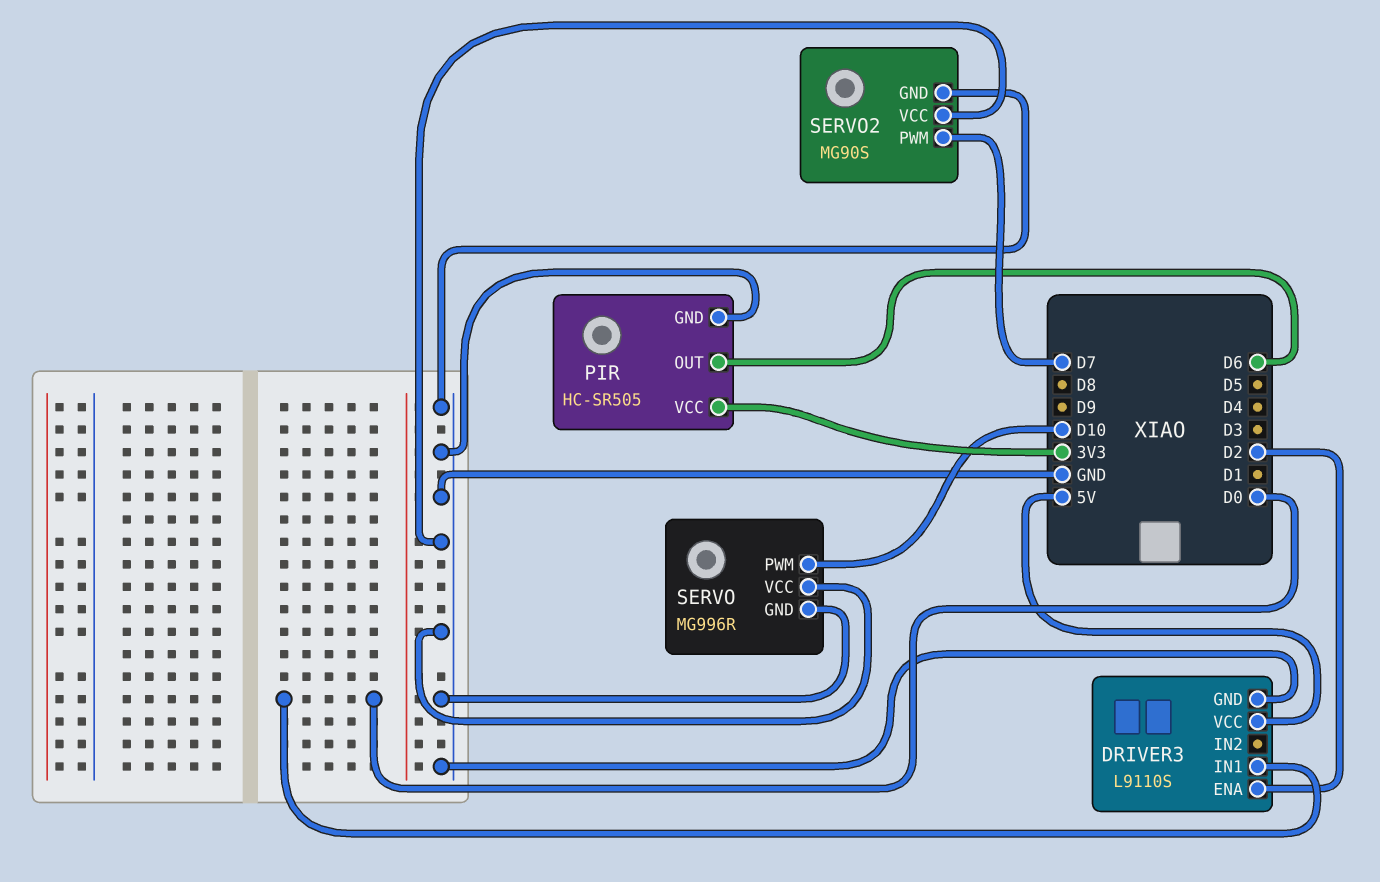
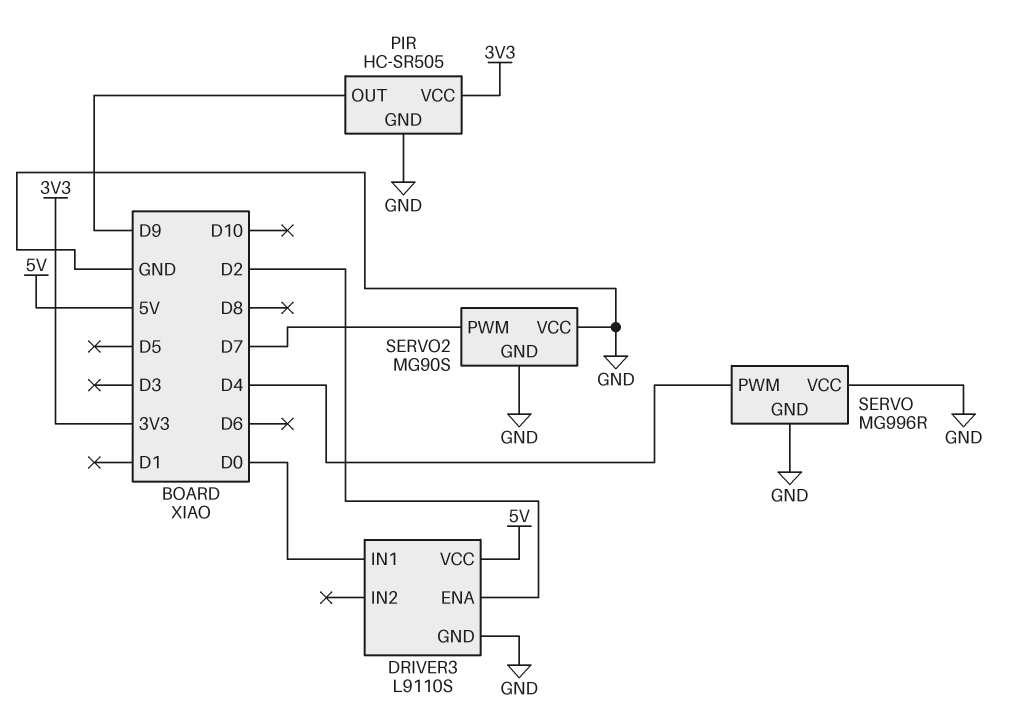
PIR pin OUT: D6 -> D9
SERVO pin PWM: D10 -> D4

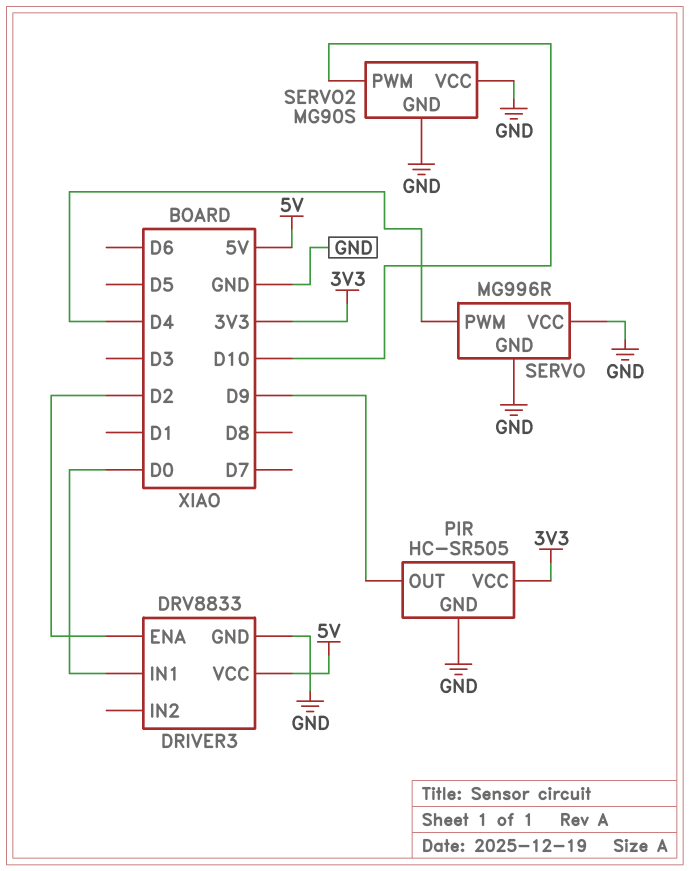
DRIVER3: L9110S -> DRV8833
SERVO2 pin PWM: D7 -> D10

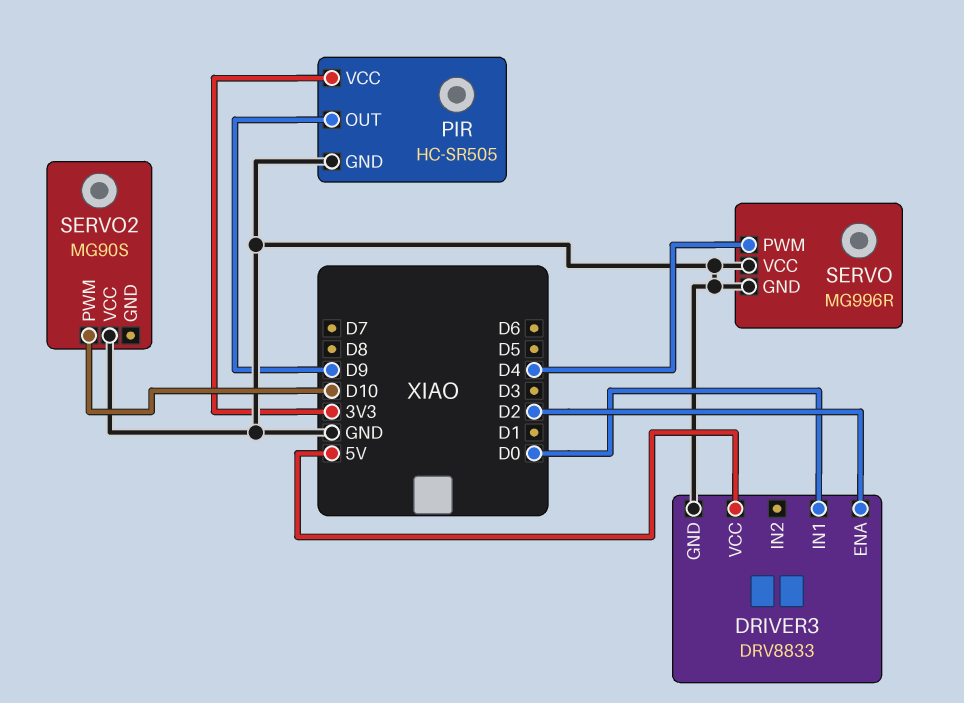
SERVO2 pin GND: GND -> none

